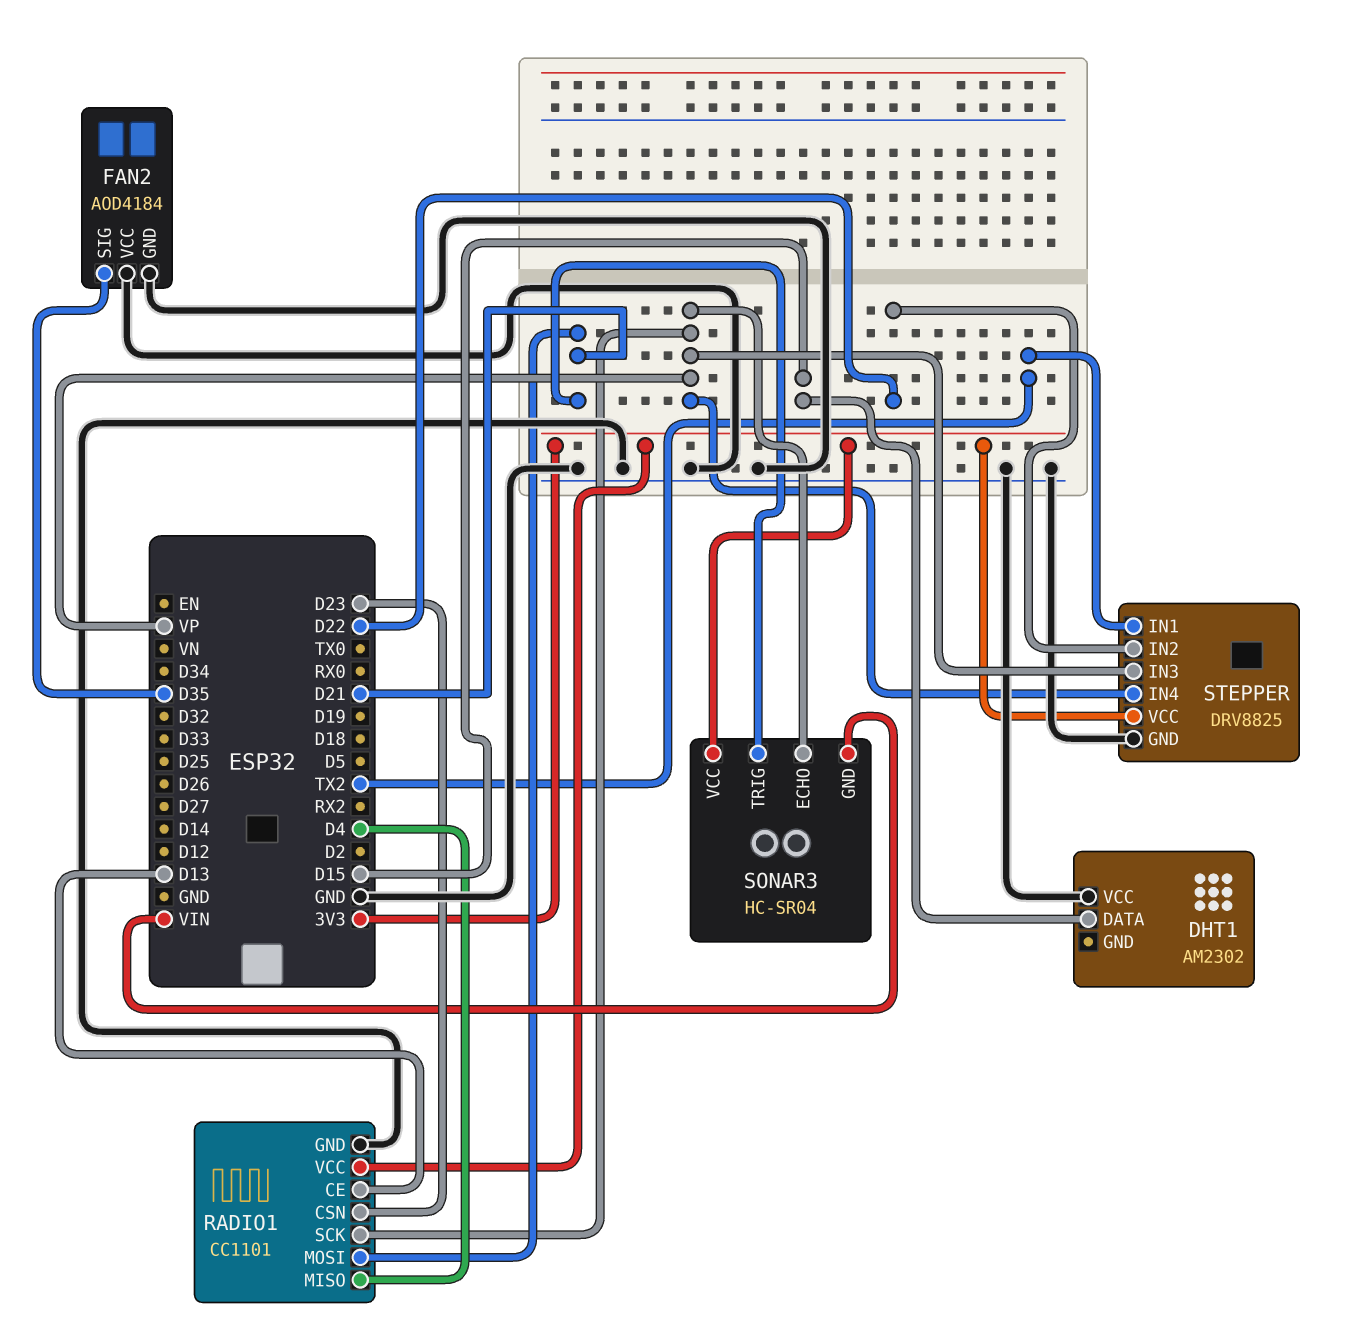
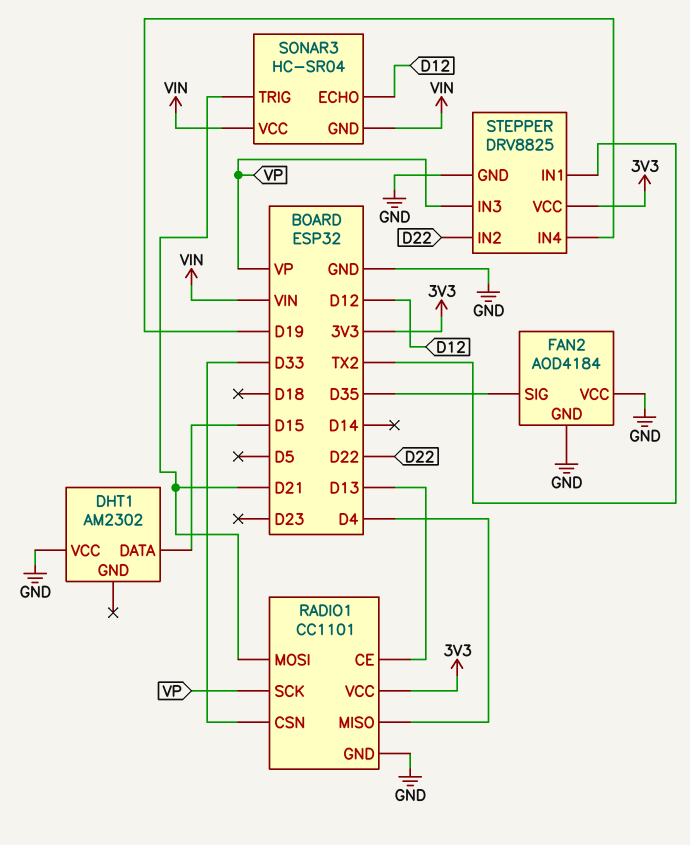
RADIO1 pin CSN: D23 -> D33
SONAR3 pin ECHO: VP -> D12
SONAR3 pin VCC: 3V3 -> VIN
STEPPER pin IN4: VP -> D19

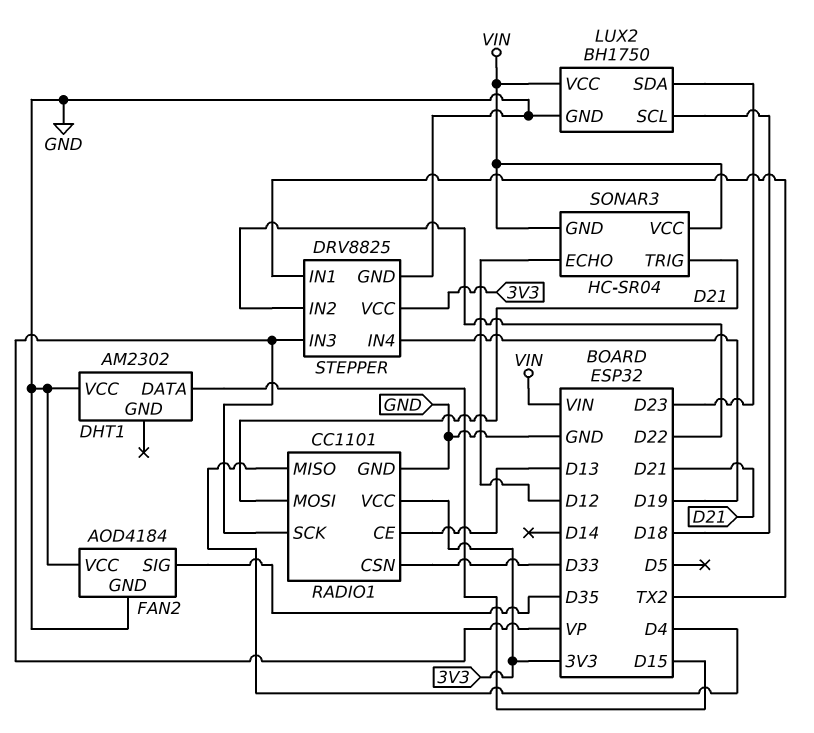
LUX2: none -> BH1750
LUX2 pin GND: none -> GND
LUX2 pin SCL: none -> D18
LUX2 pin SDA: none -> D23
LUX2 pin VCC: none -> VIN

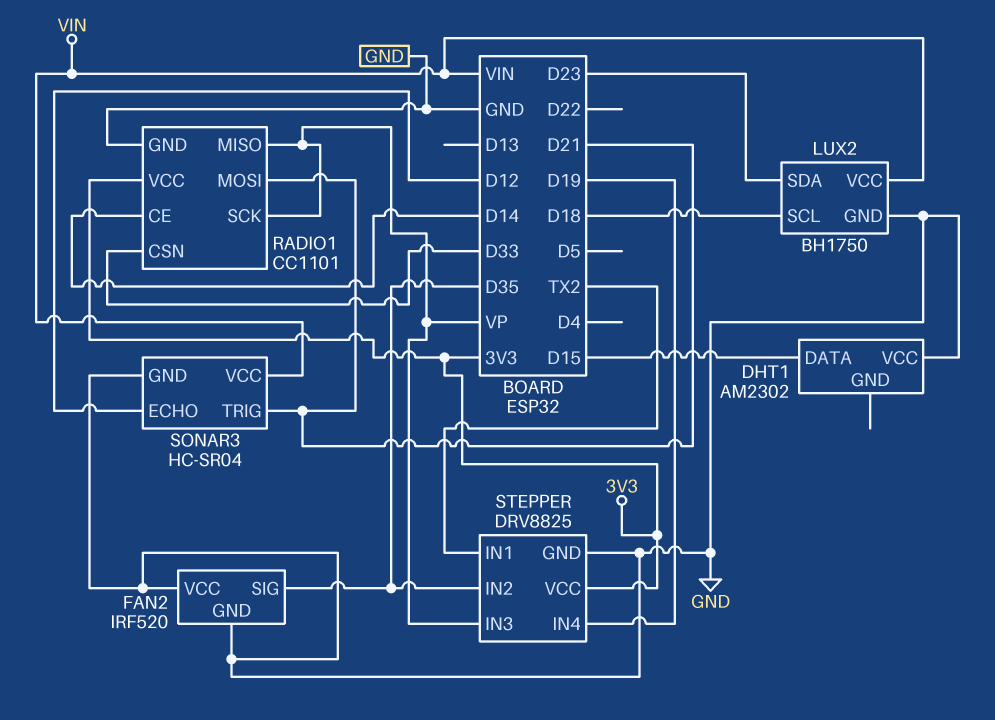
FAN2: AOD4184 -> IRF520
RADIO1 pin CE: D13 -> D14
RADIO1 pin MISO: D4 -> VP
SONAR3 pin GND: VIN -> GND
STEPPER pin IN2: D22 -> D35

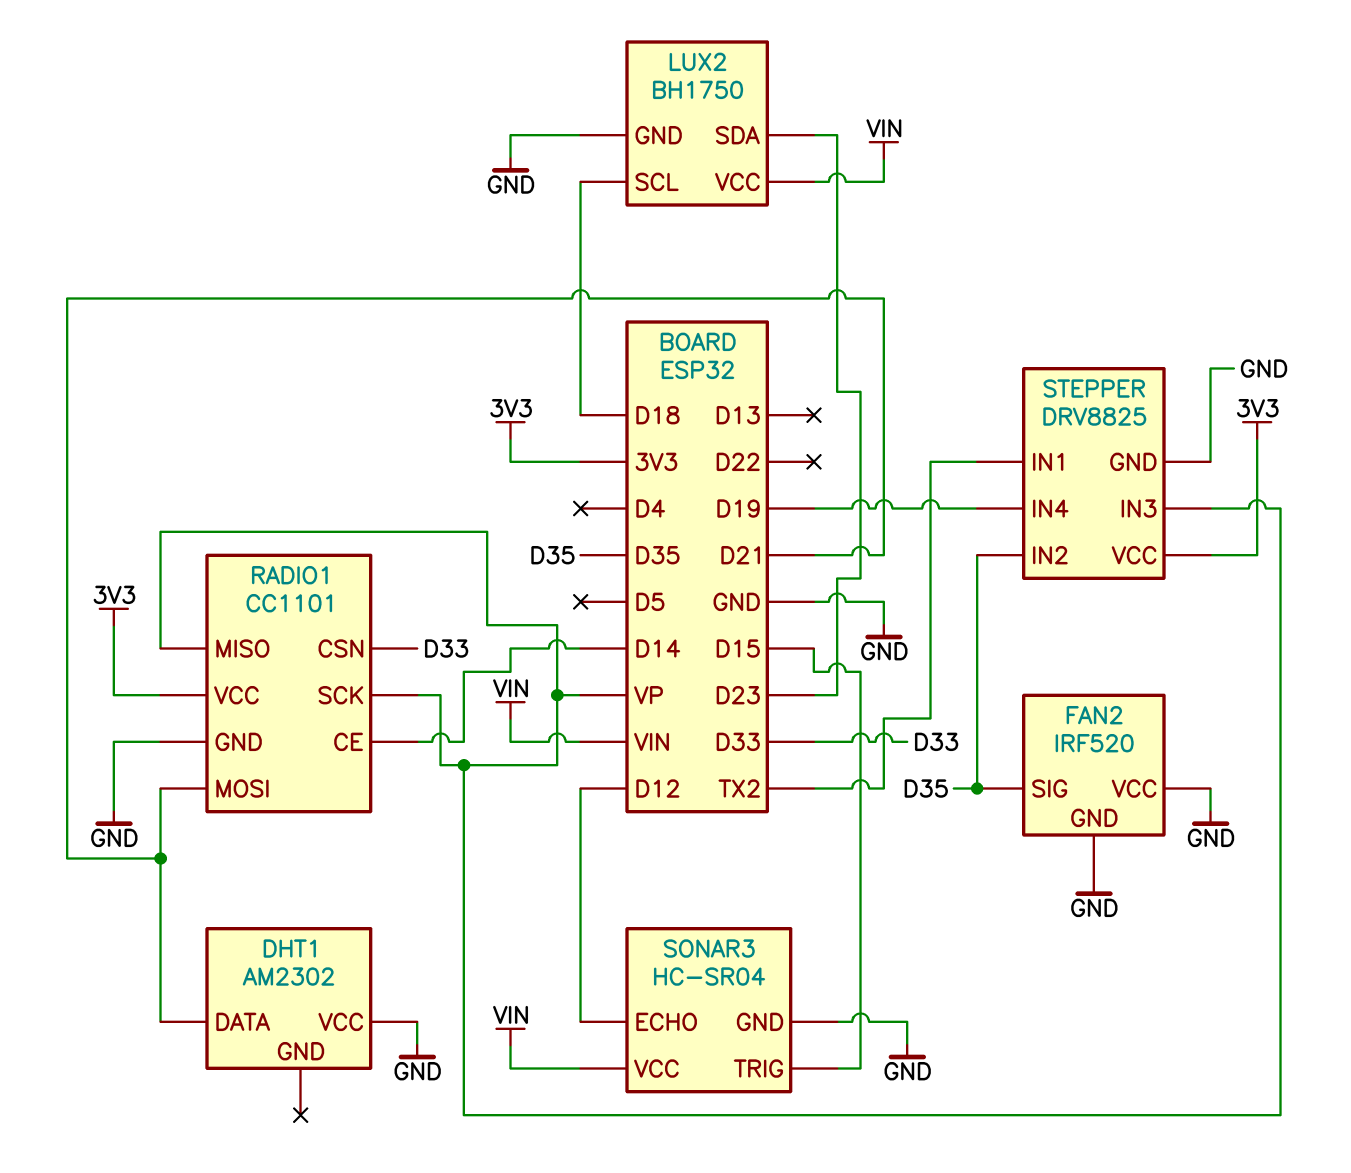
DHT1 pin DATA: D15 -> D21
SONAR3 pin TRIG: D21 -> D15

